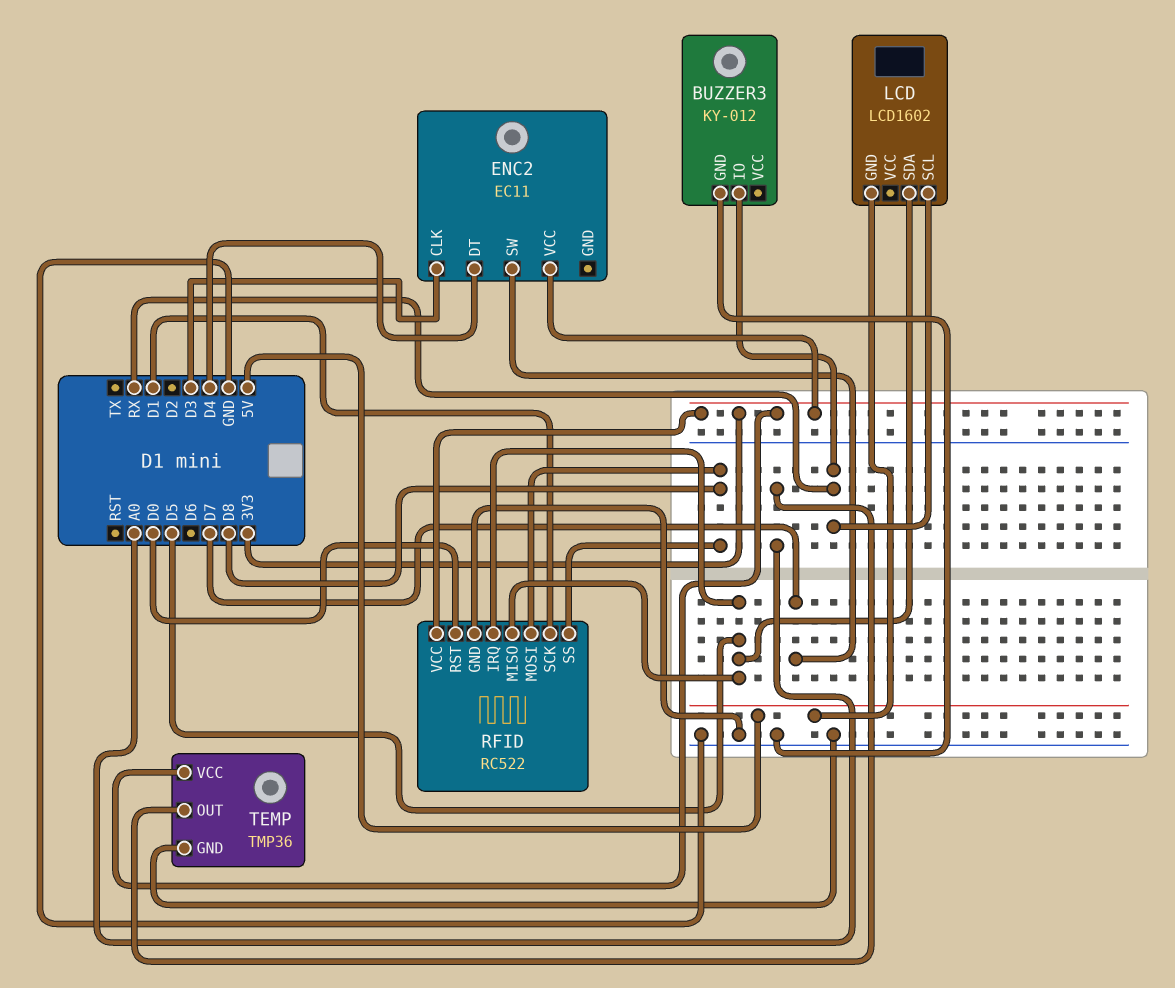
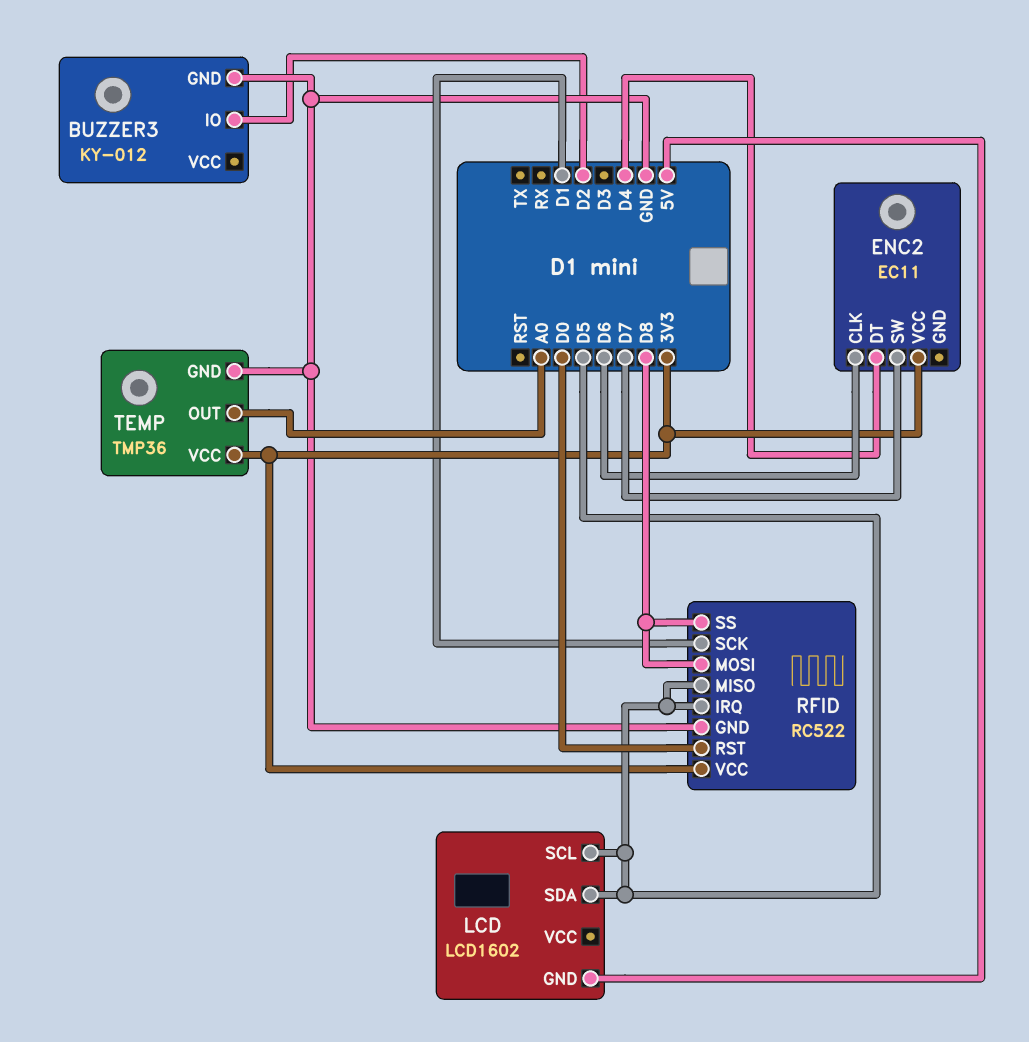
BUZZER3 pin IO: RX -> D2
ENC2 pin CLK: D3 -> D6
LCD pin SCL: RX -> D5

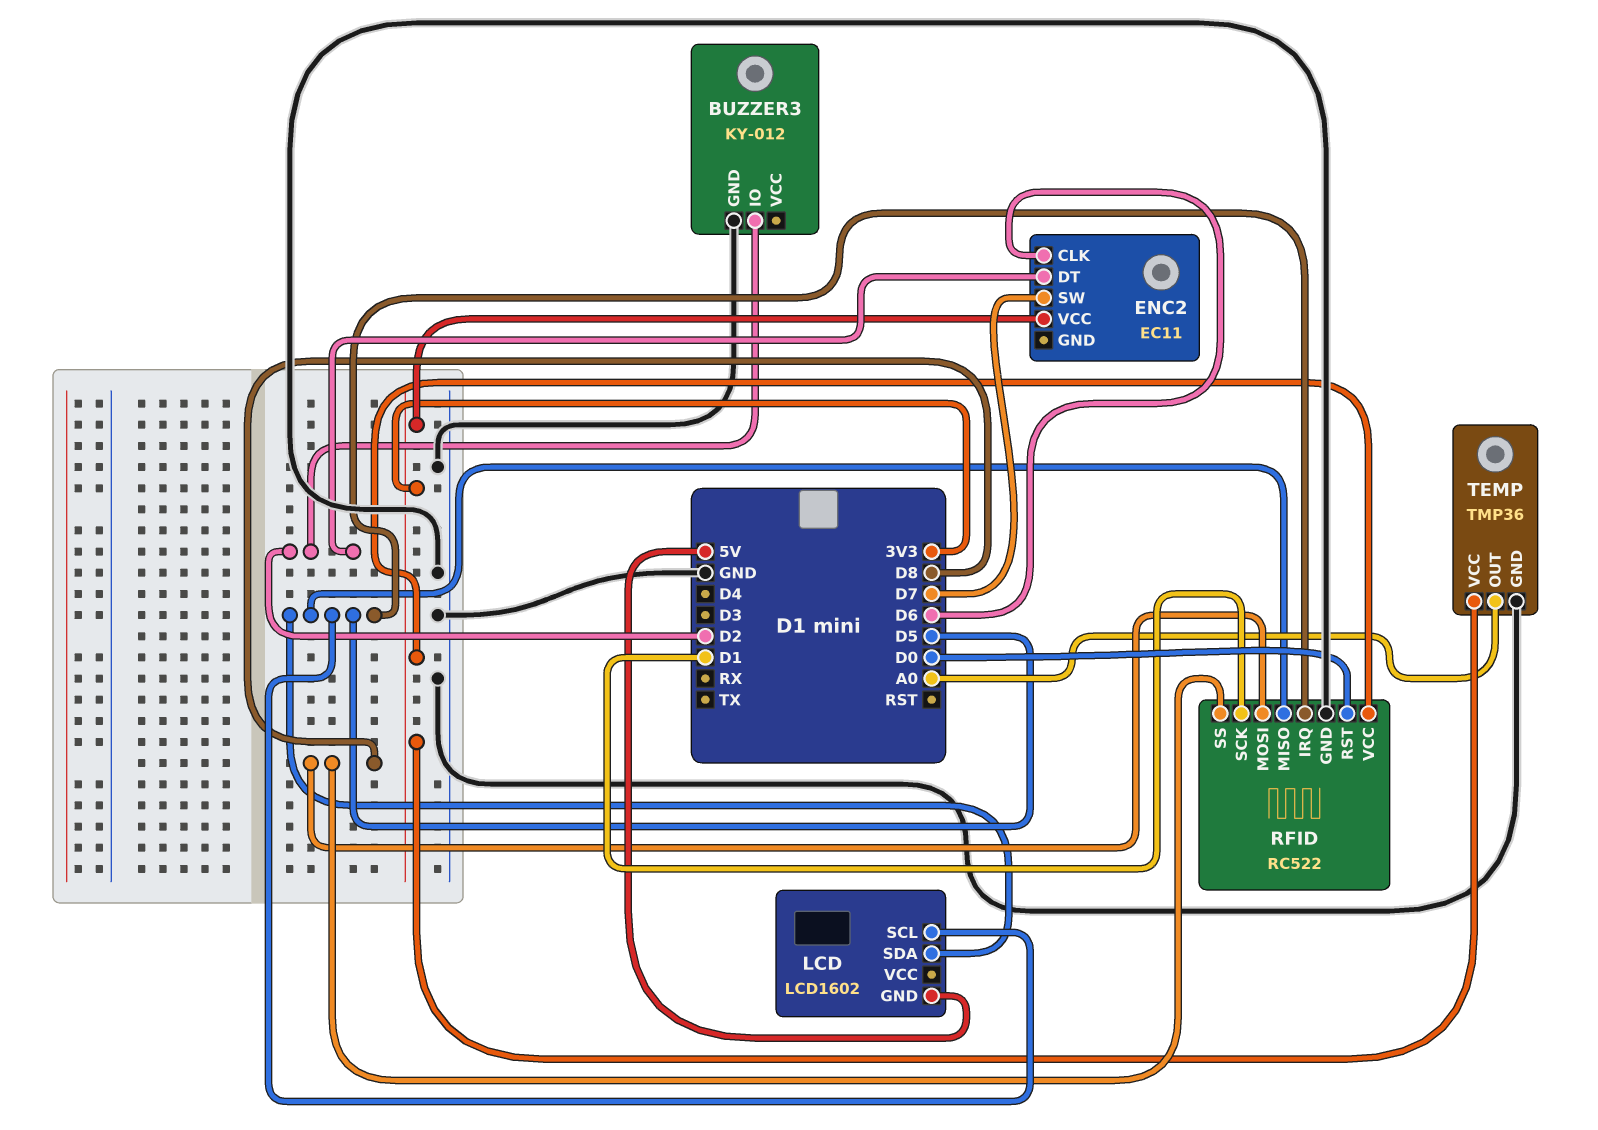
ENC2 pin DT: D4 -> D2

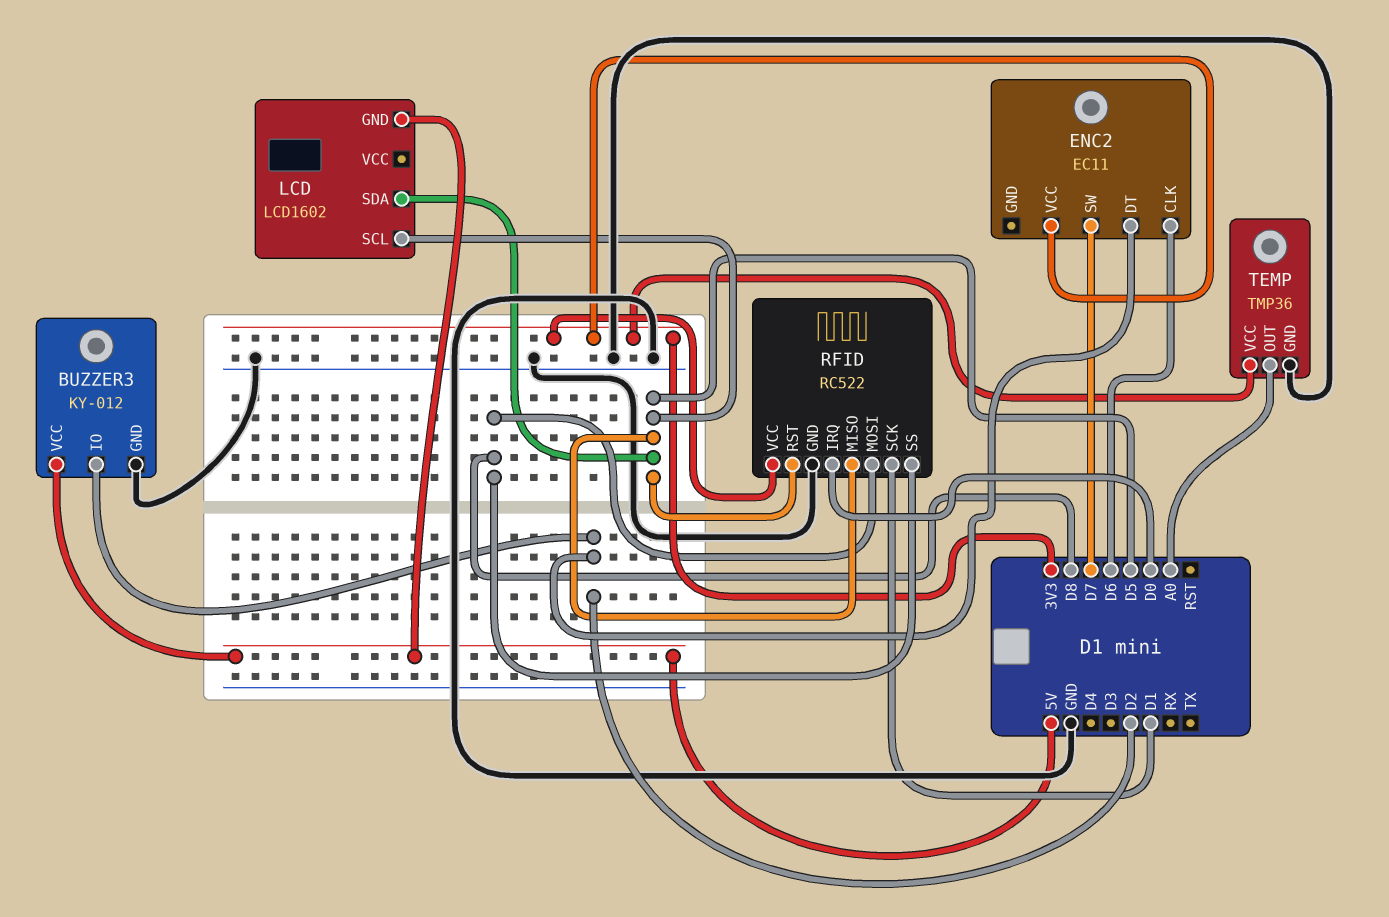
BUZZER3 pin VCC: none -> 5V
RFID pin IRQ: D5 -> D0
RFID pin RST: D0 -> D5

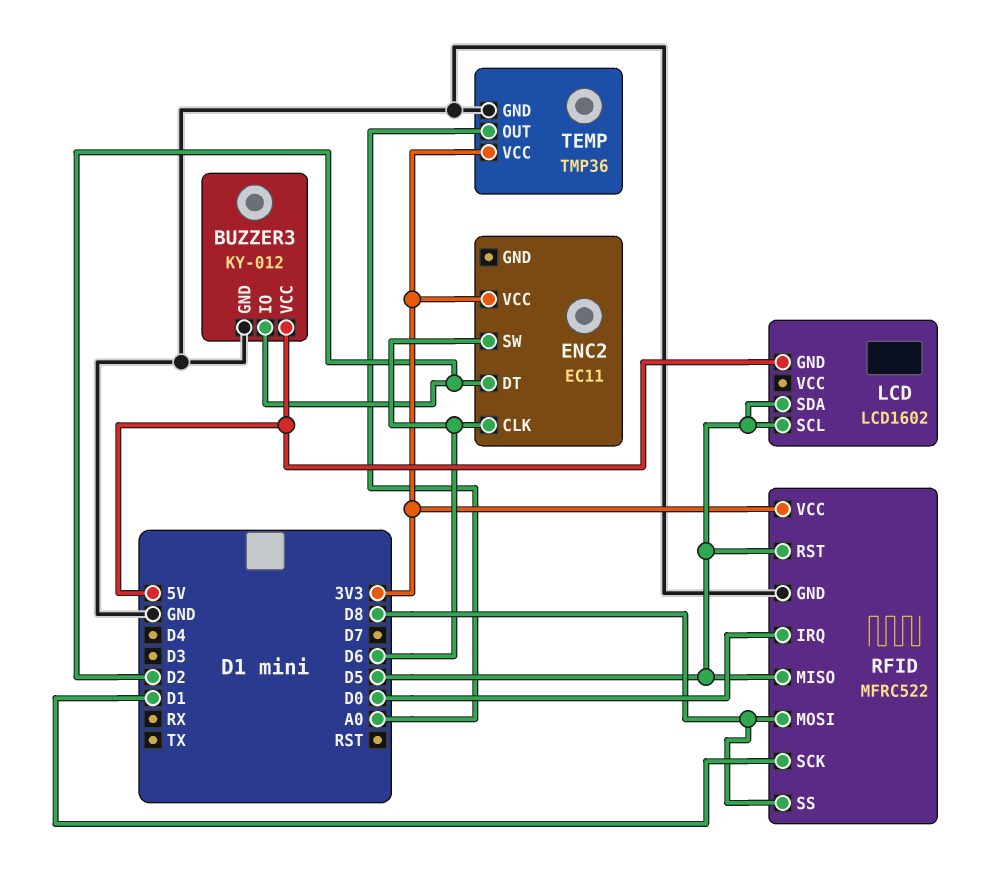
ENC2 pin SW: D7 -> D6
RFID: RC522 -> MFRC522

